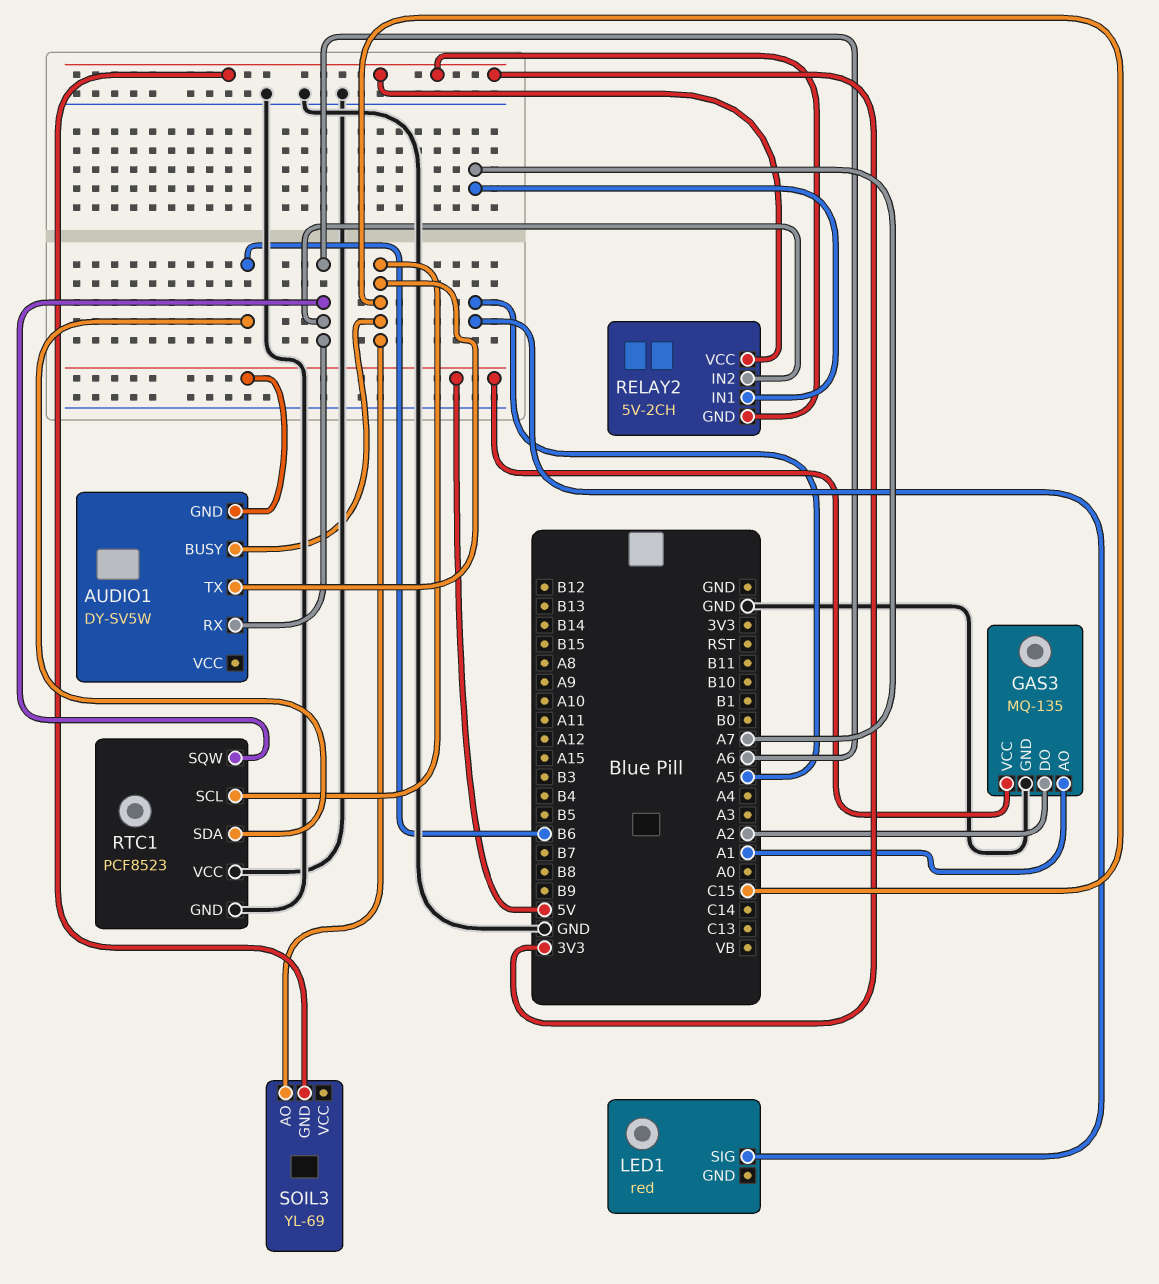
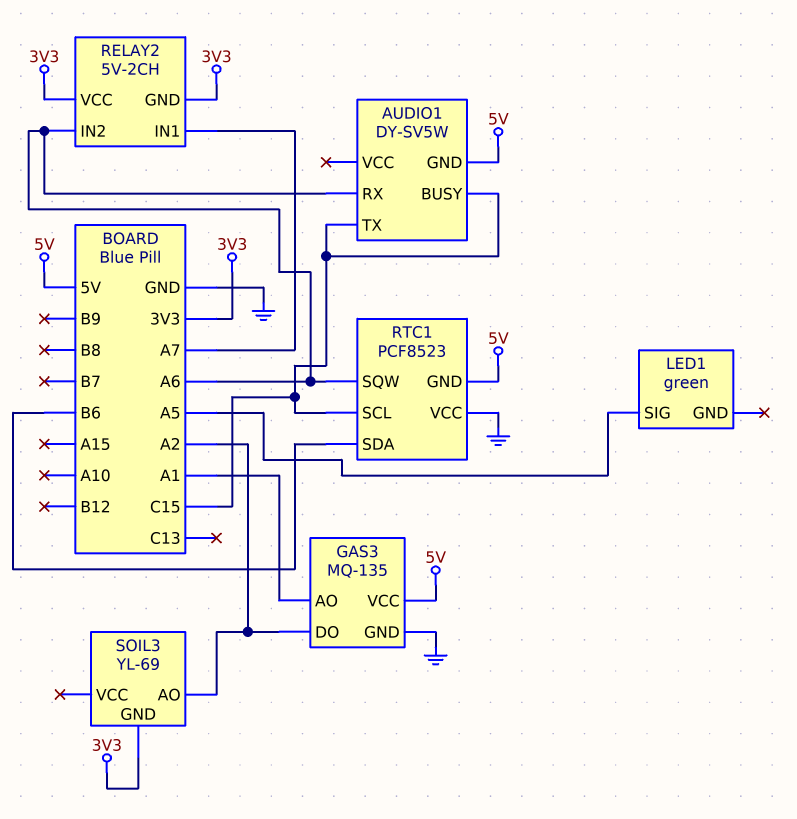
LED1: red -> green
RTC1 pin GND: GND -> 5V
SOIL3 pin AO: C15 -> A2

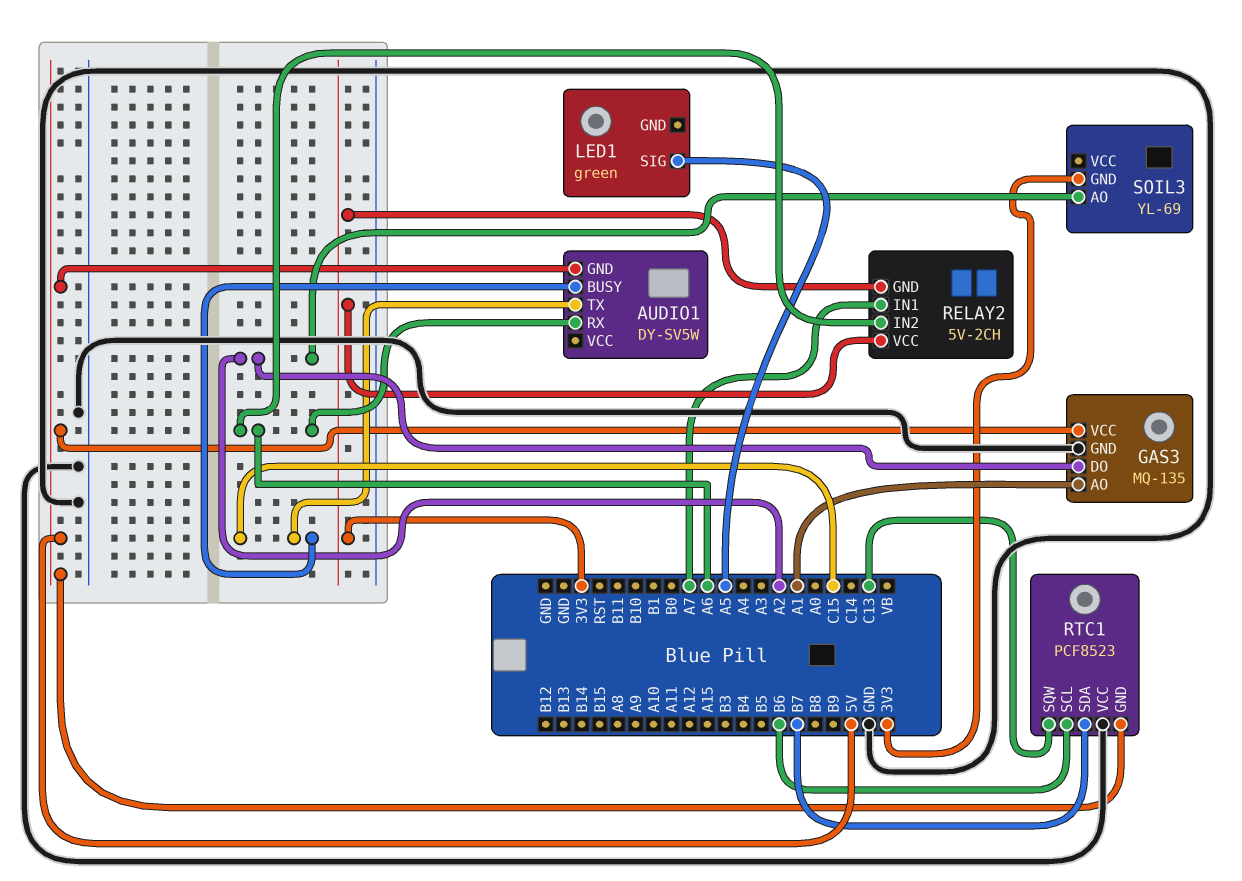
RTC1 pin SCL: C15 -> B6
RTC1 pin SDA: B6 -> B7
RTC1 pin SQW: A6 -> C13

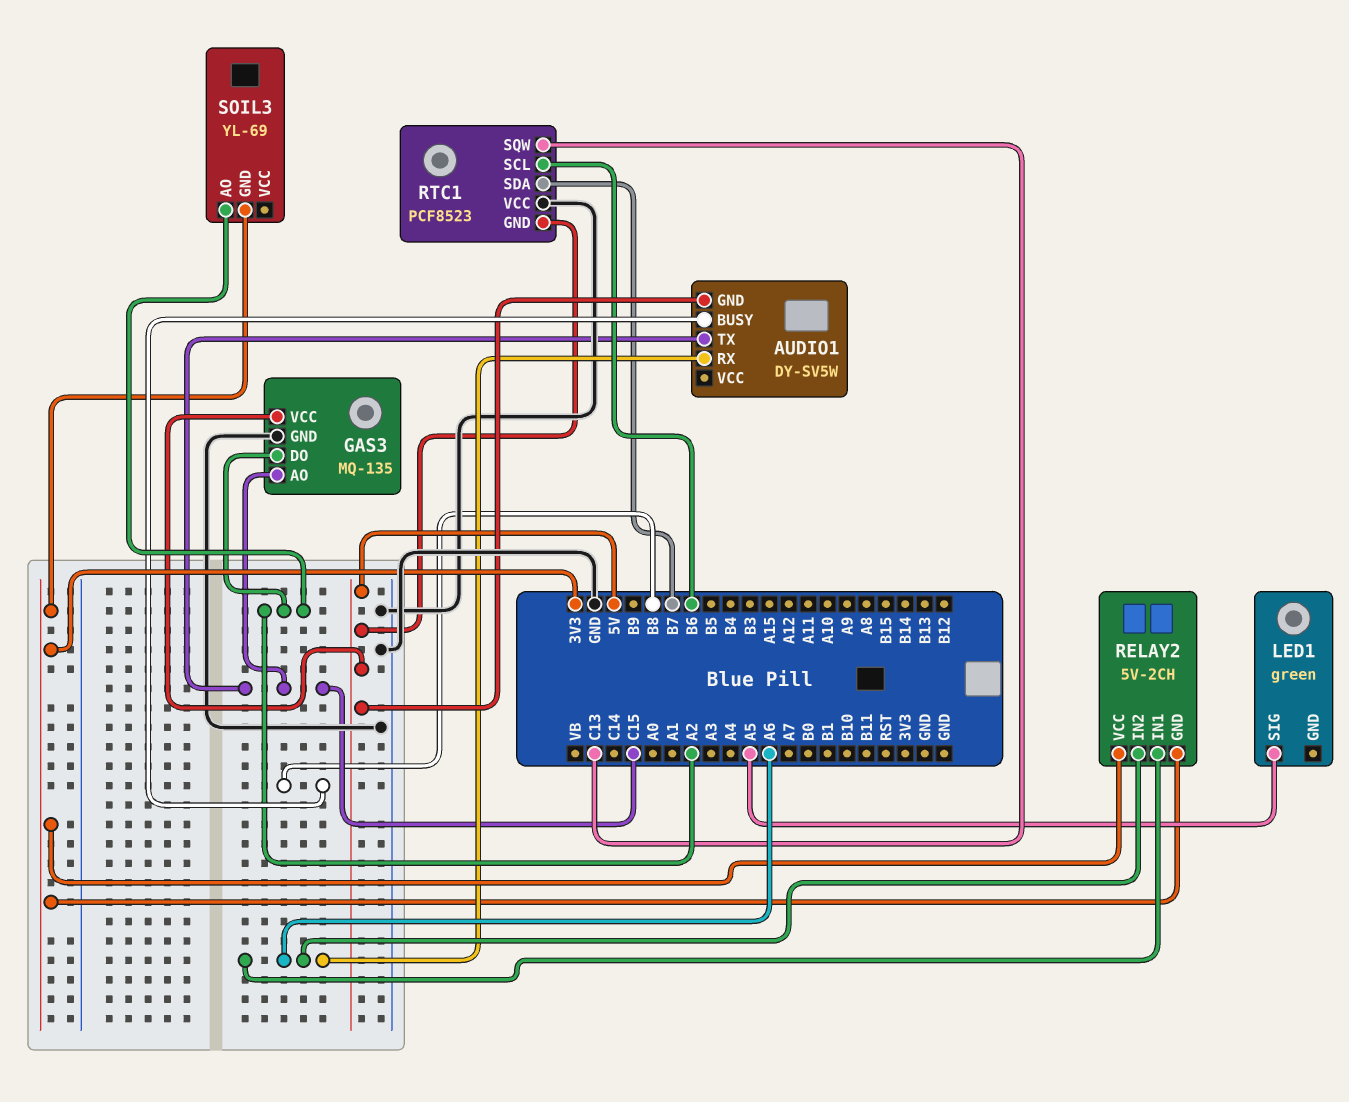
AUDIO1 pin BUSY: C15 -> B8
GAS3 pin AO: A1 -> C15
RELAY2 pin IN1: A7 -> A6

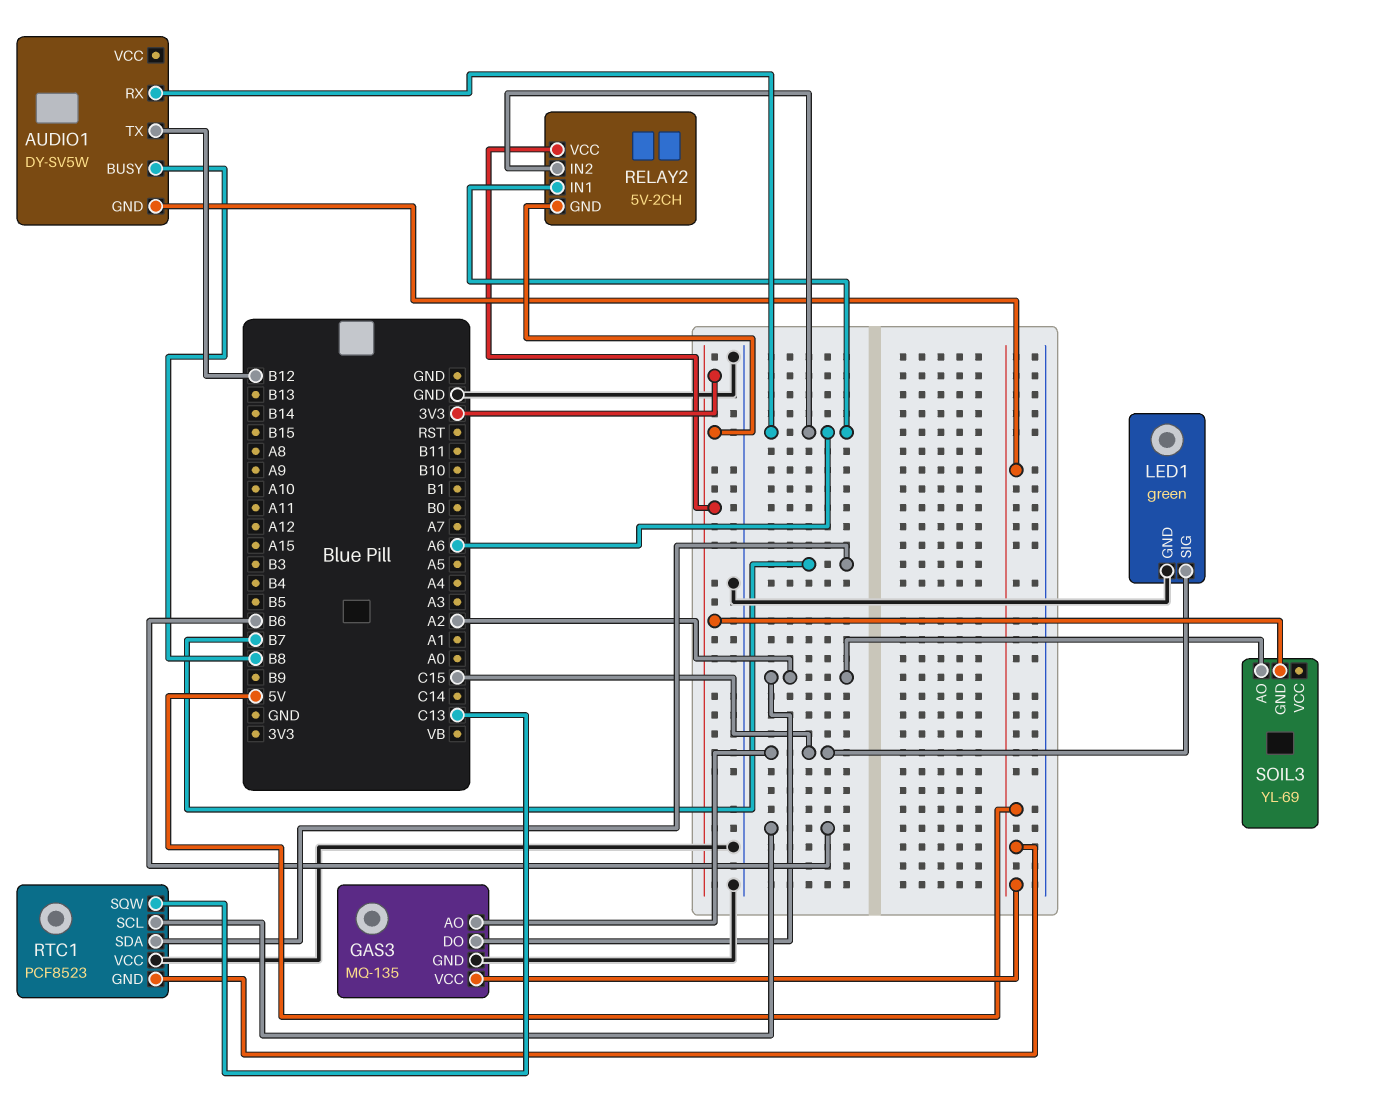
AUDIO1 pin TX: C15 -> B12
LED1 pin GND: none -> GND
LED1 pin SIG: A5 -> C15

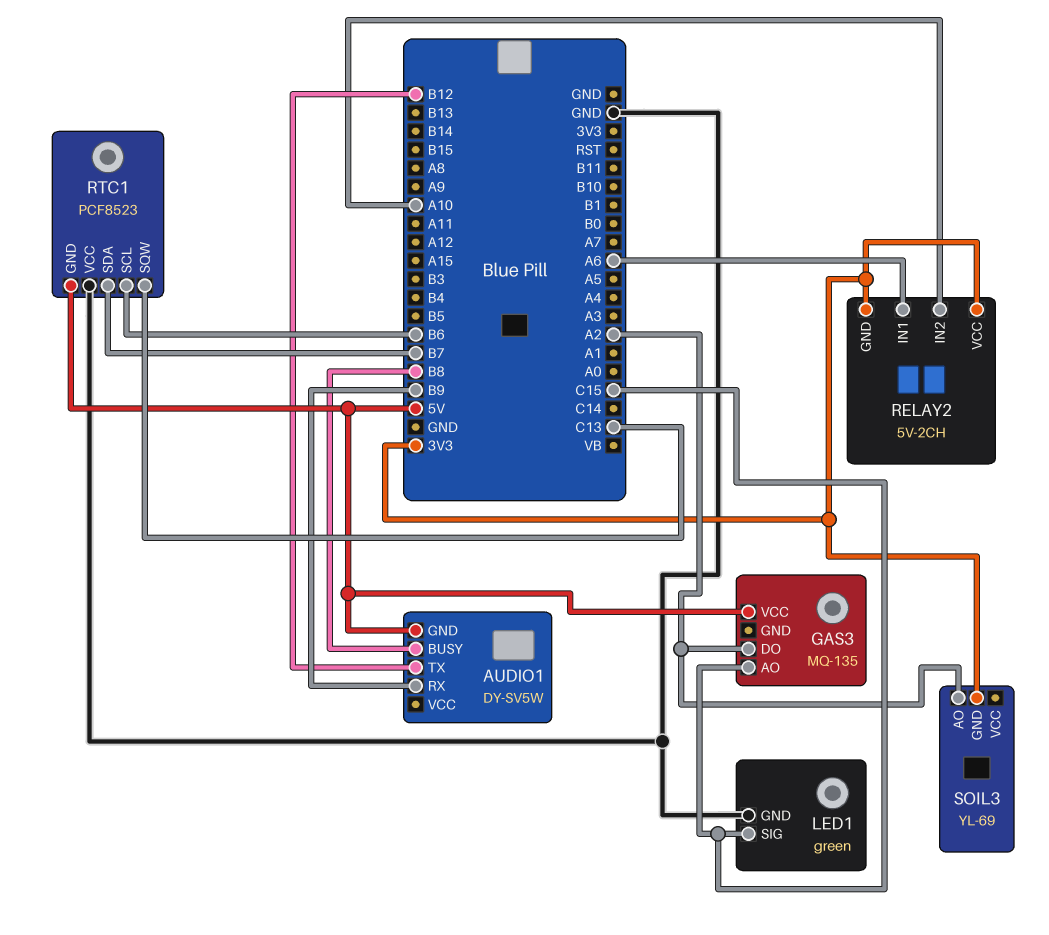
AUDIO1 pin RX: A6 -> B9
GAS3 pin GND: GND -> none
RELAY2 pin IN2: A6 -> A10

